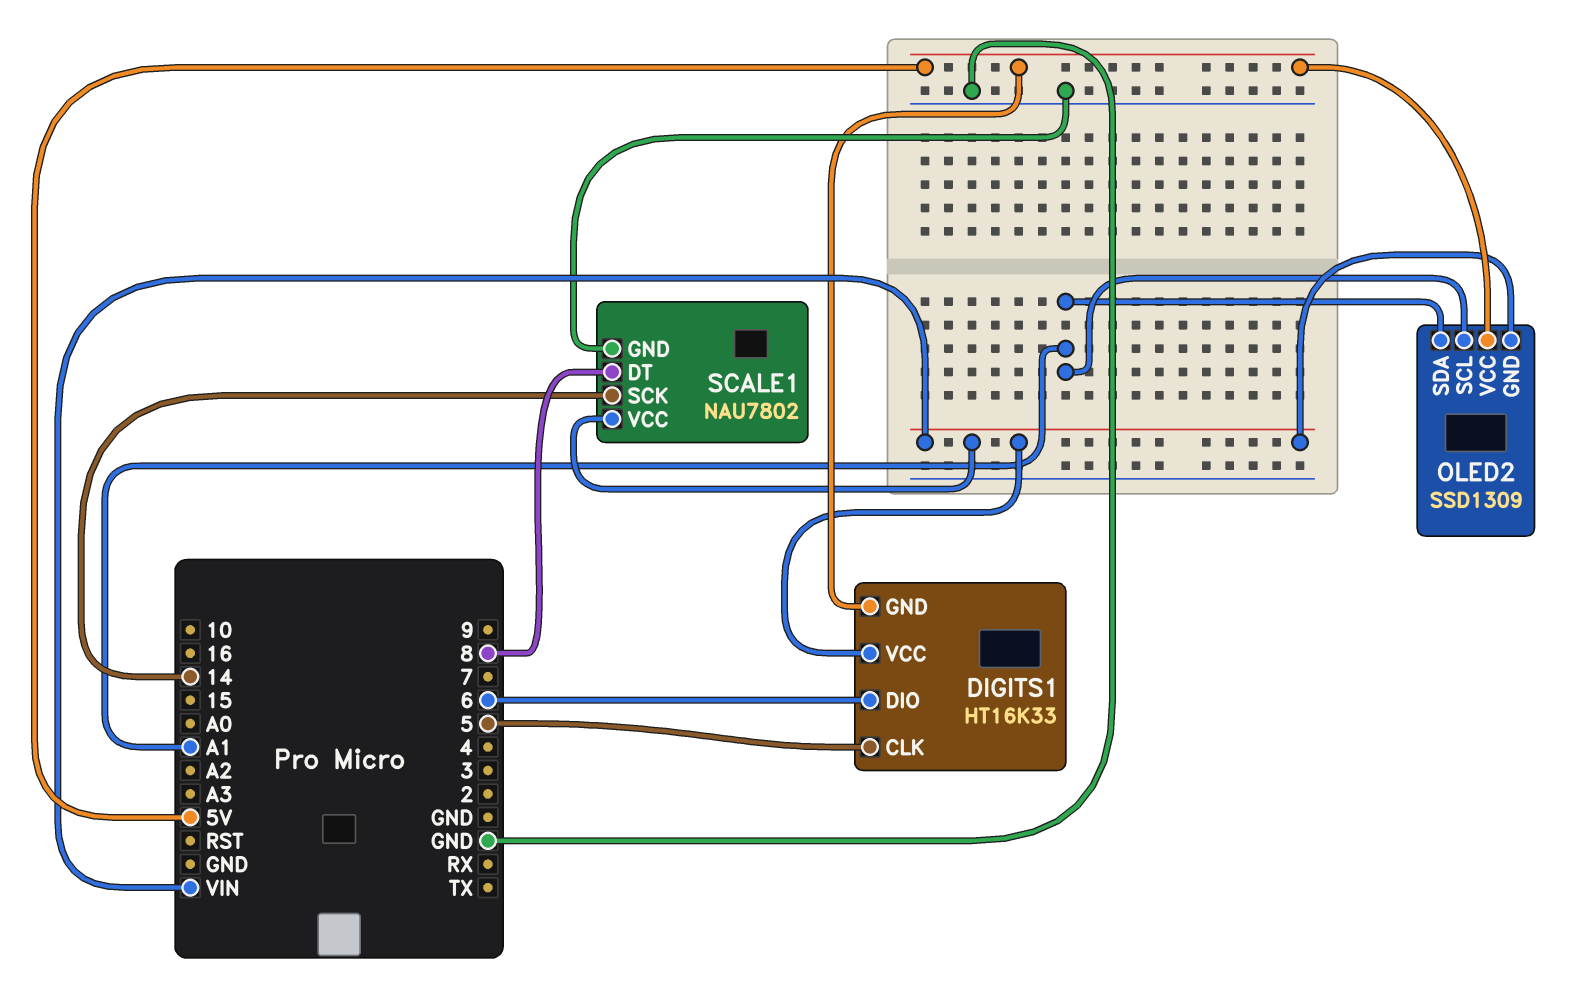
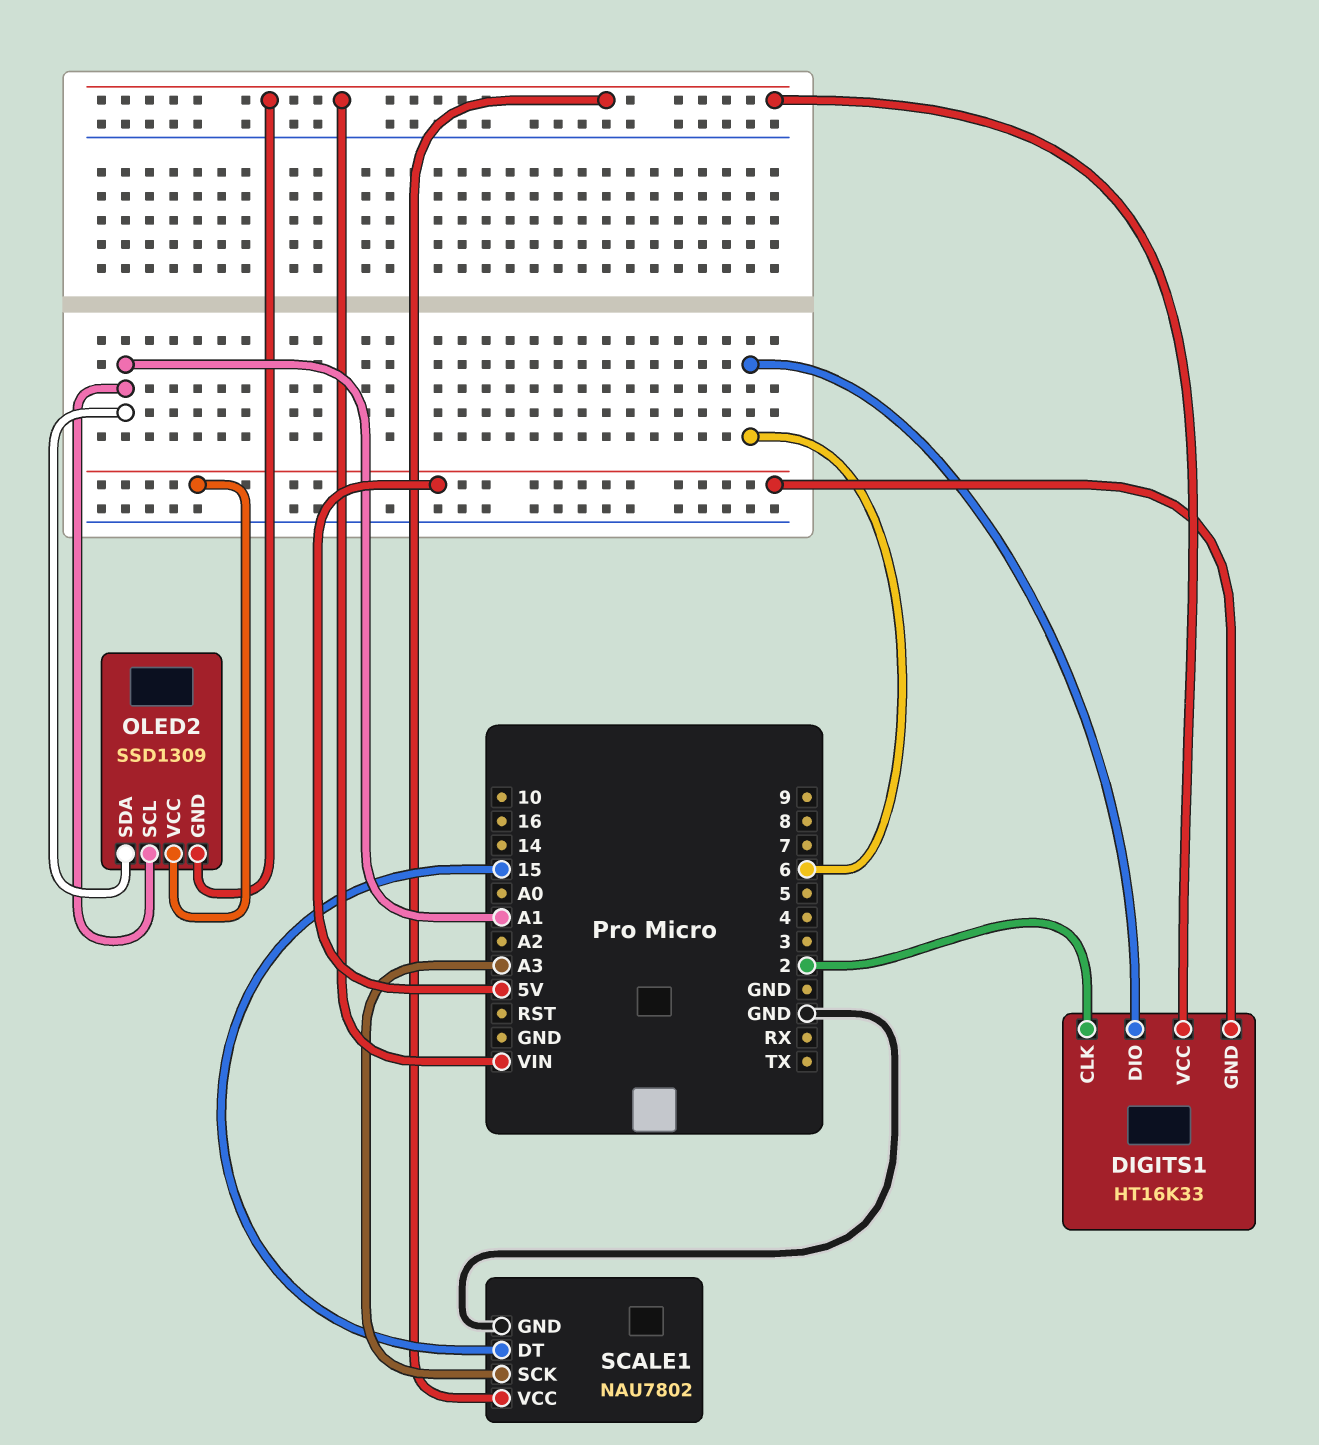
DIGITS1 pin CLK: 5 -> 2
SCALE1 pin DT: 8 -> 15
SCALE1 pin SCK: 14 -> A3

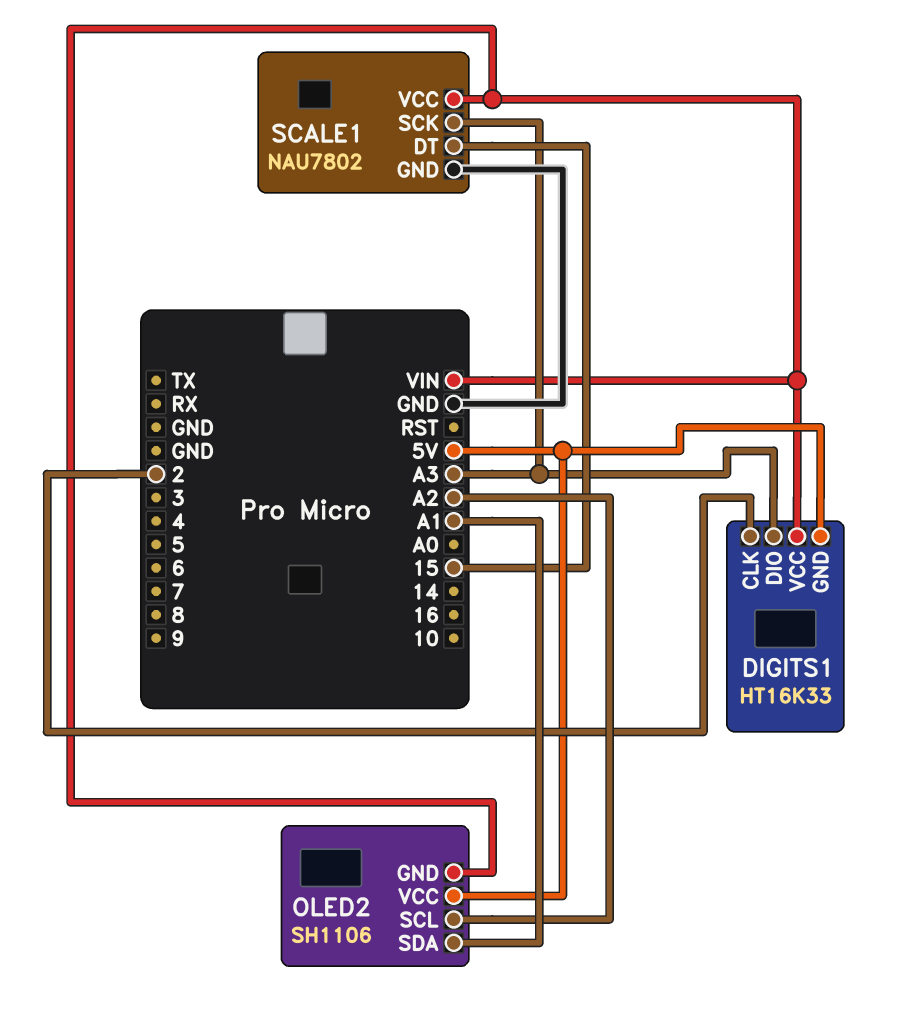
DIGITS1 pin DIO: 6 -> A3
OLED2: SSD1309 -> SH1106
OLED2 pin SCL: A1 -> A2

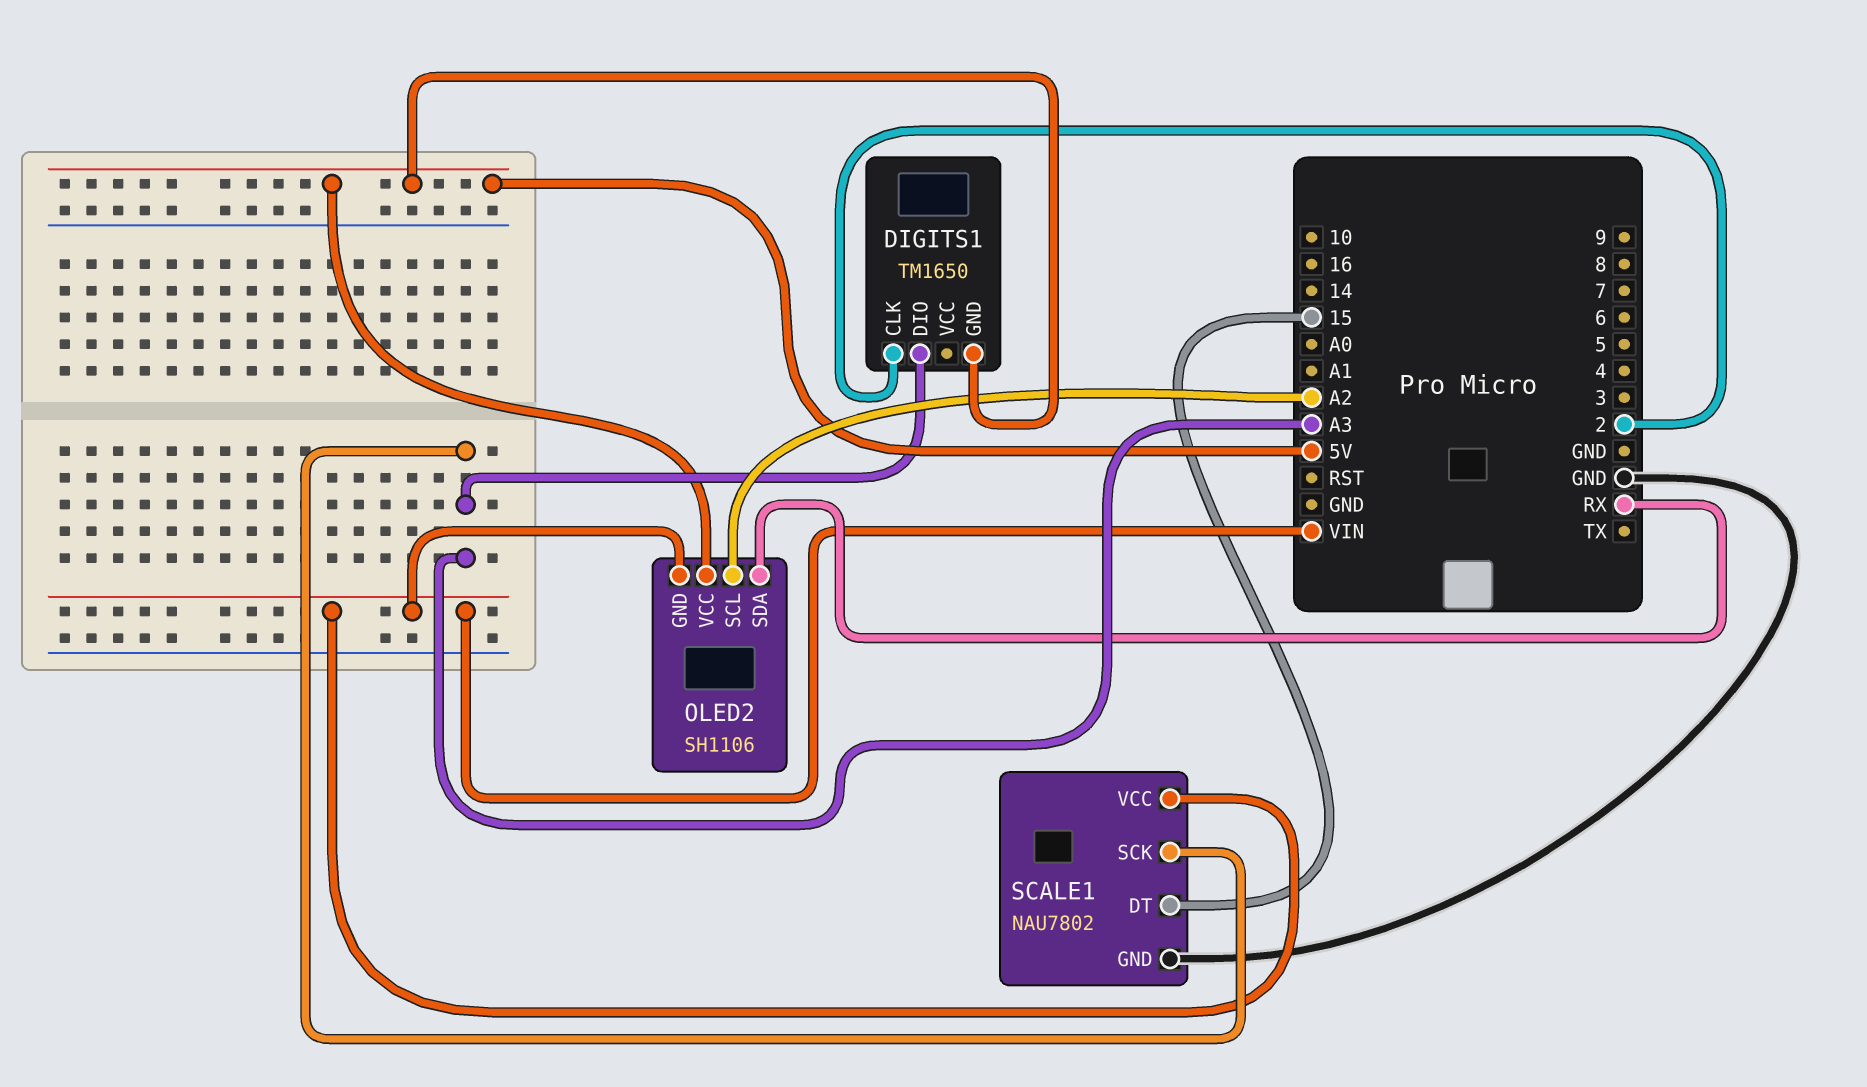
DIGITS1: HT16K33 -> TM1650
DIGITS1 pin VCC: VIN -> none
OLED2 pin SDA: A1 -> RX

